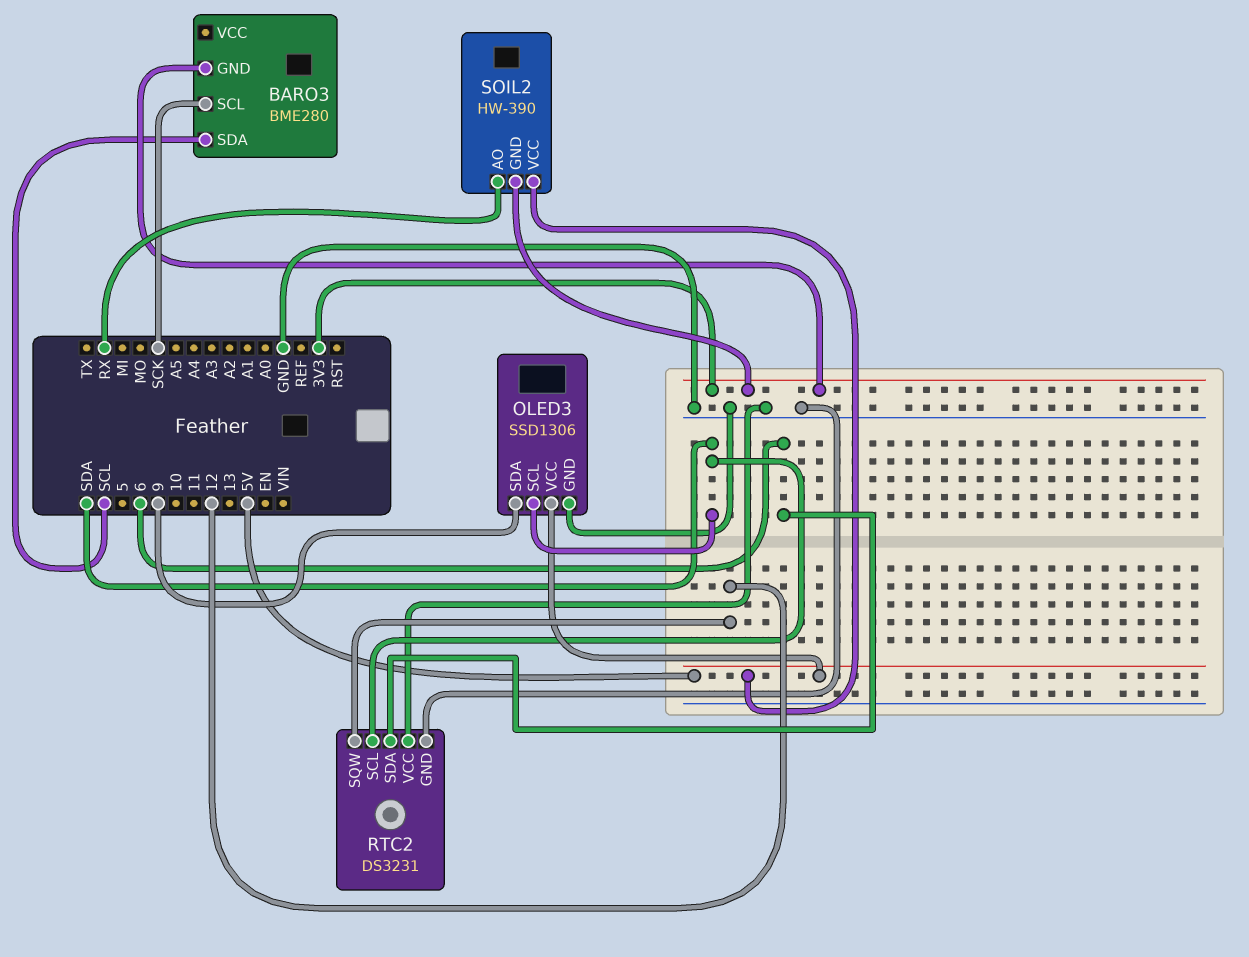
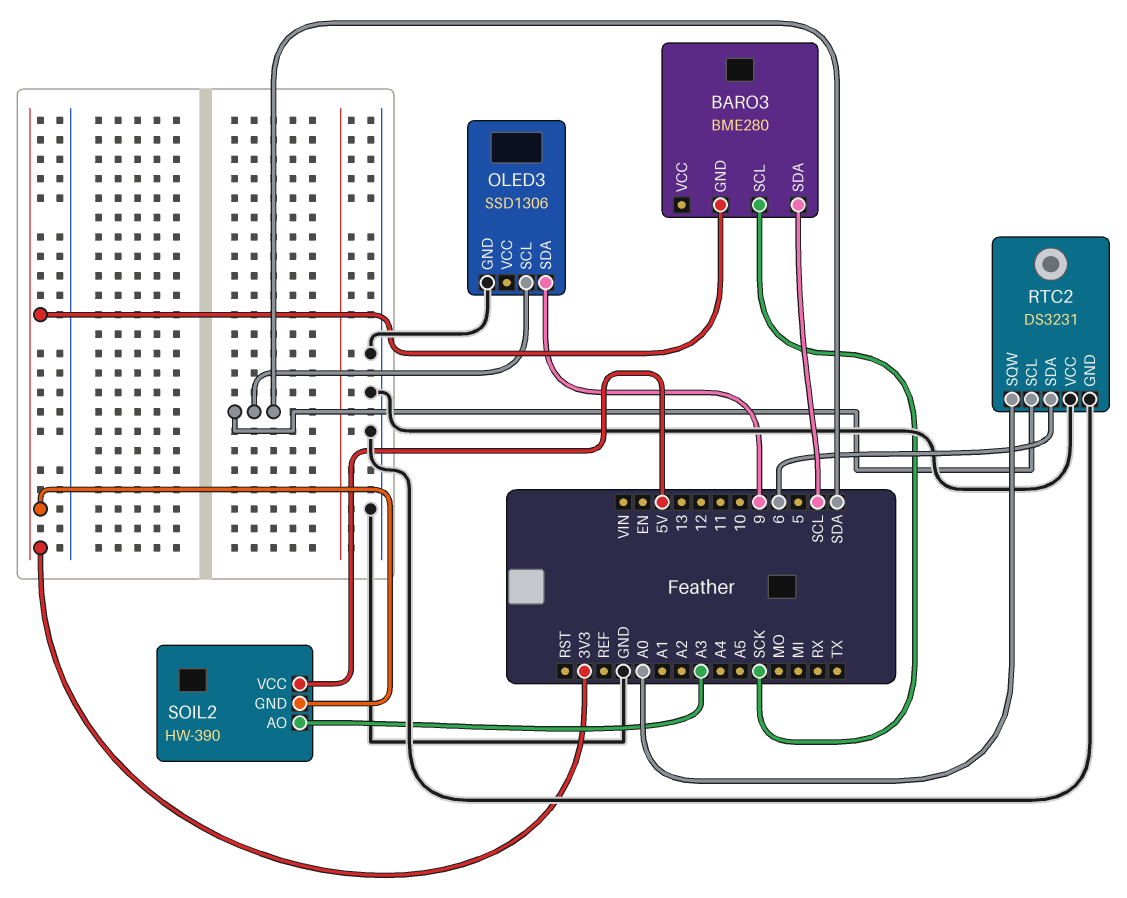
OLED3 pin VCC: 5V -> none
RTC2 pin SQW: 12 -> A0
SOIL2 pin AO: RX -> A3

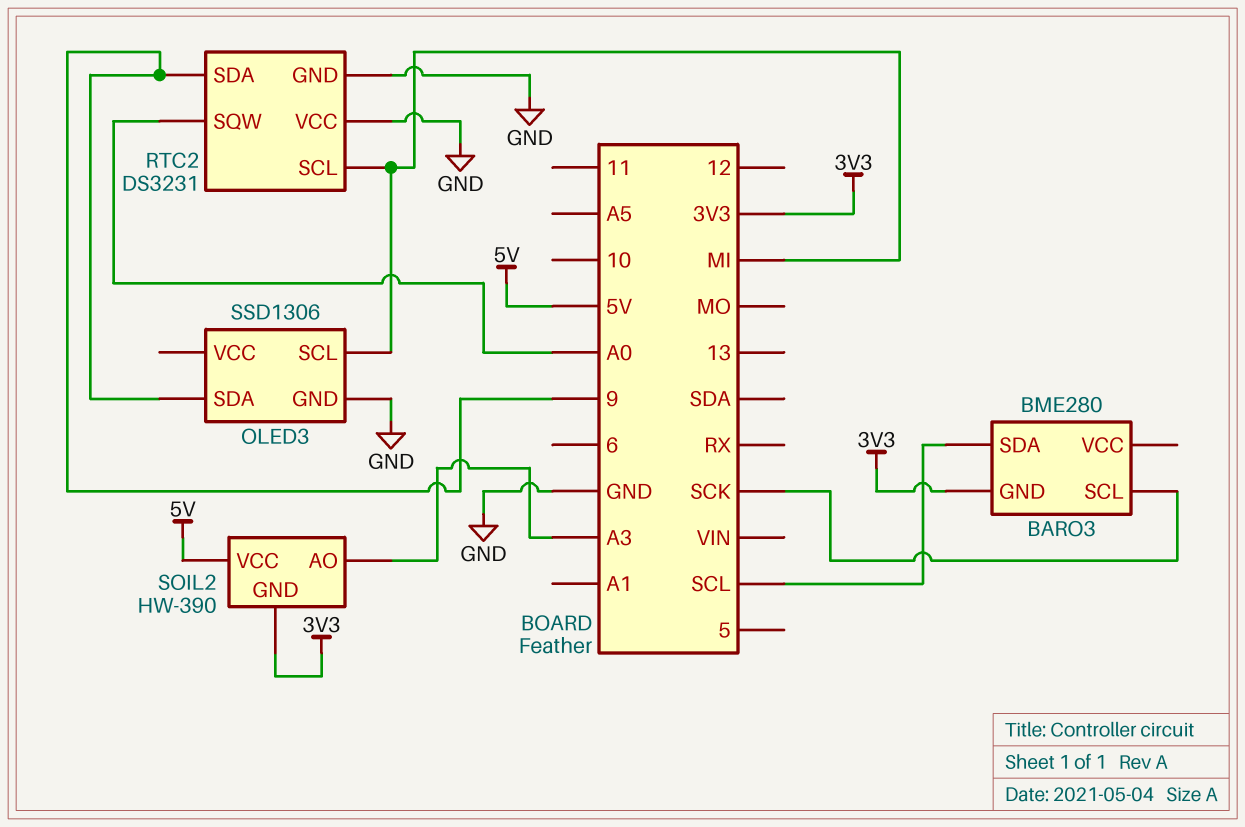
OLED3 pin SCL: SDA -> MI
RTC2 pin SCL: SDA -> MI
RTC2 pin SDA: 6 -> 9

